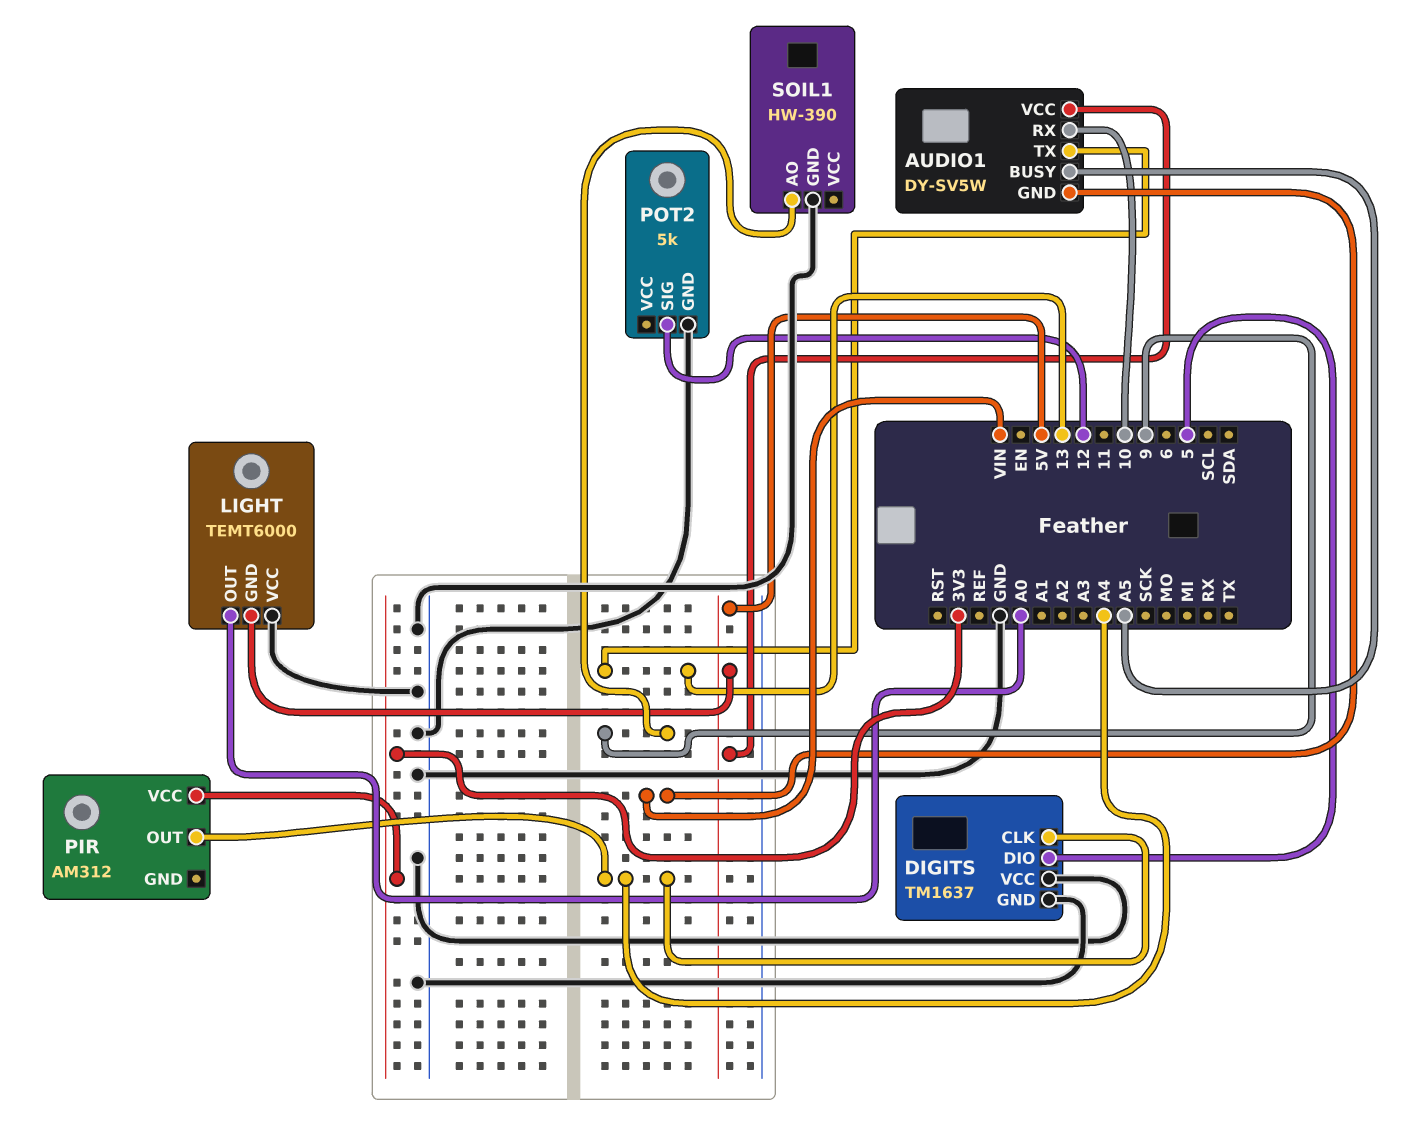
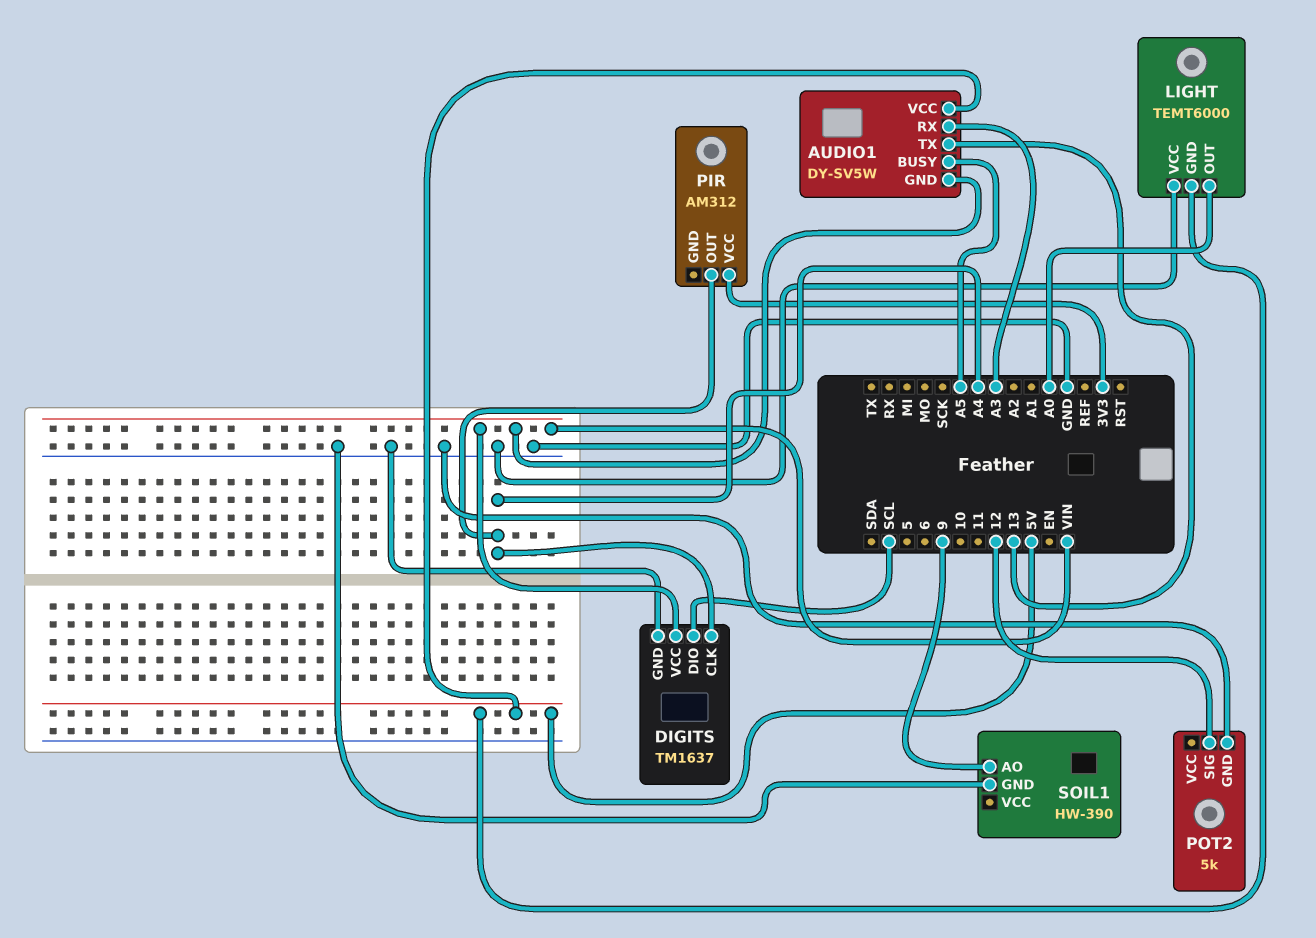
AUDIO1 pin RX: 10 -> A3
DIGITS pin DIO: 5 -> SCL
DIGITS pin VCC: GND -> VIN

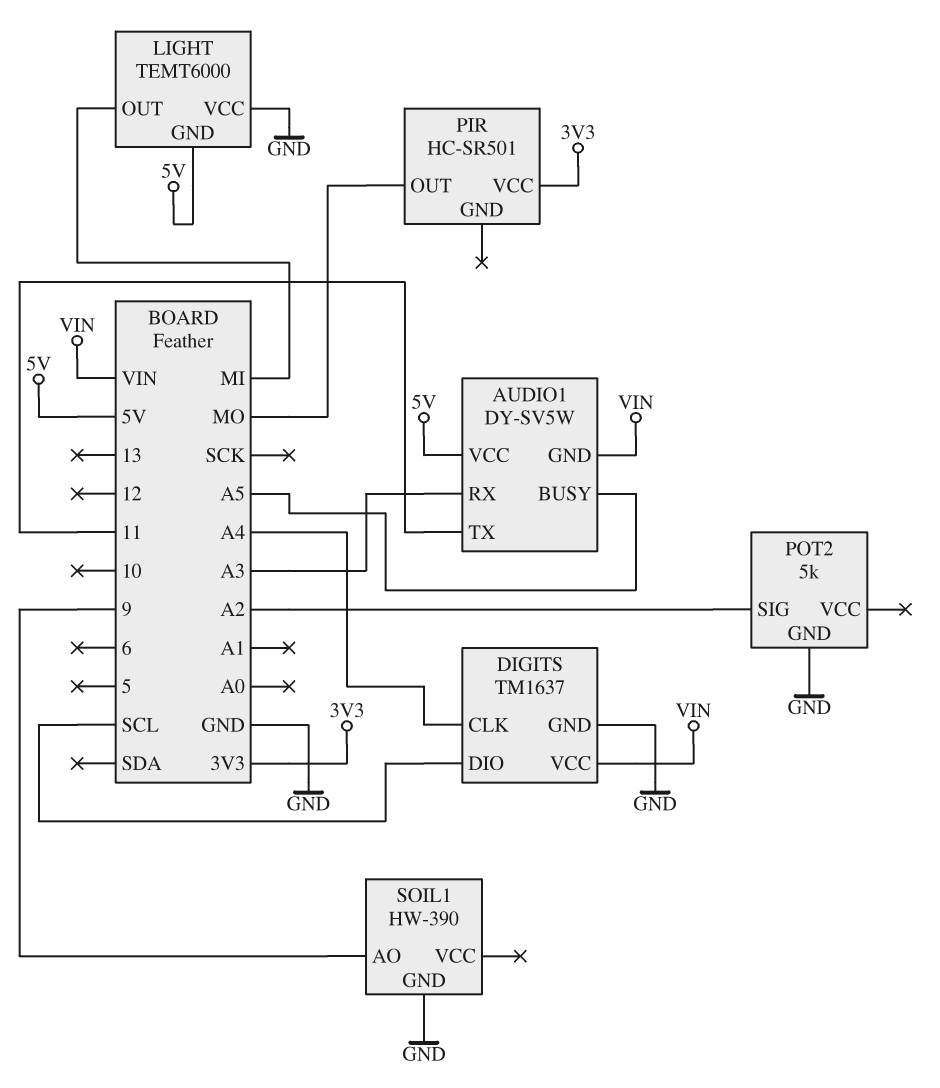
AUDIO1 pin TX: 13 -> 11
LIGHT pin OUT: A0 -> MI
PIR: AM312 -> HC-SR501
PIR pin OUT: A4 -> MO
POT2 pin SIG: 12 -> A2

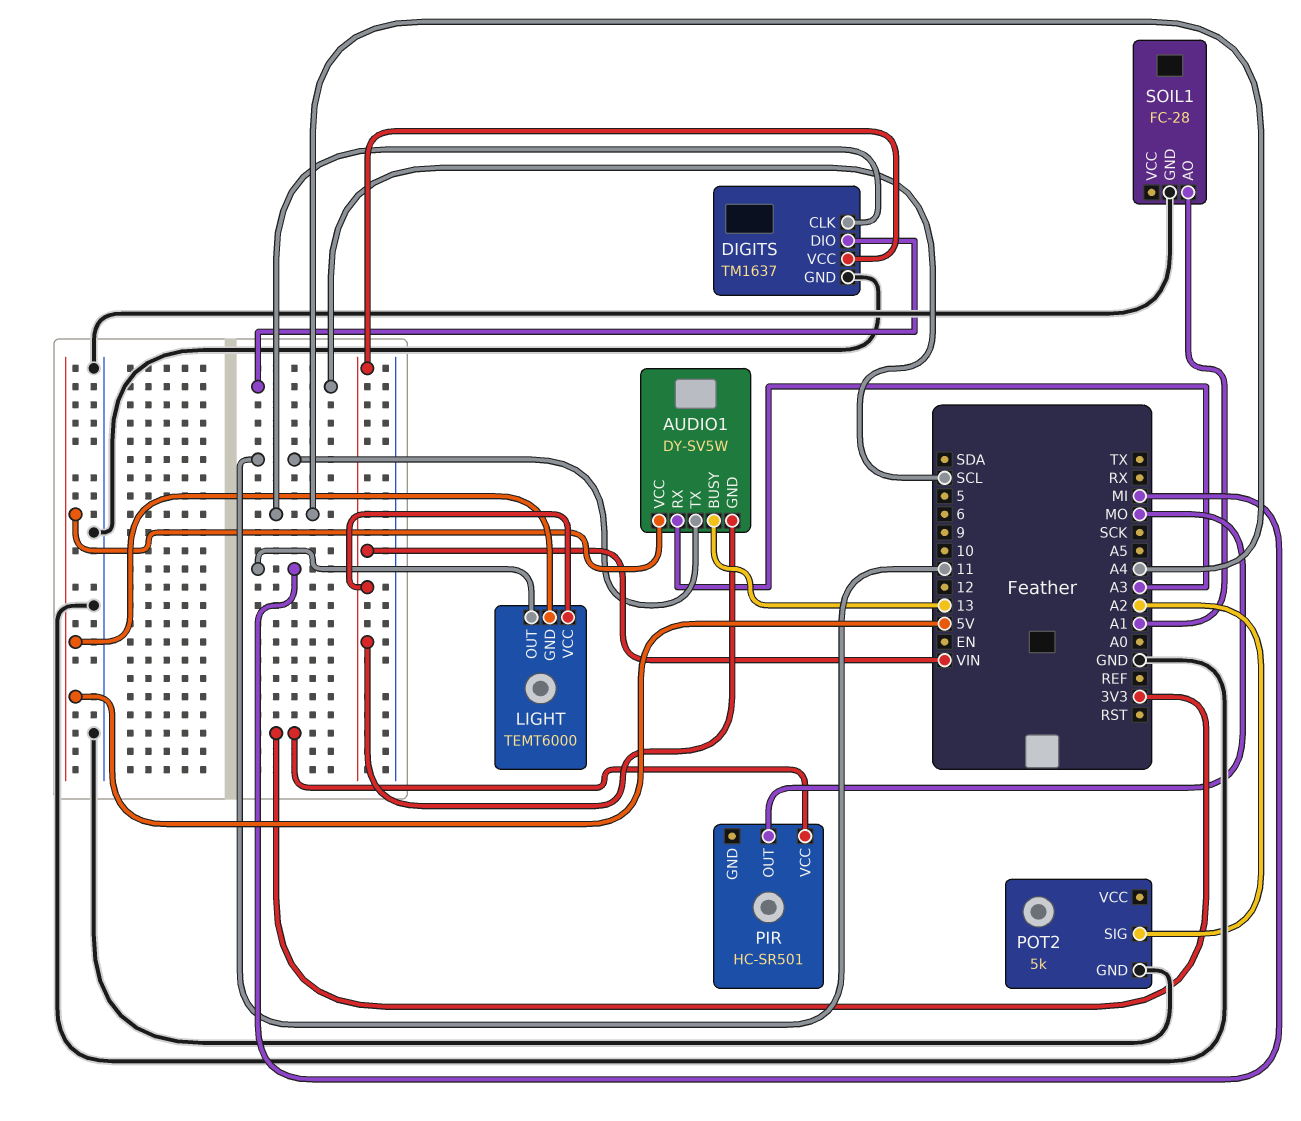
AUDIO1 pin BUSY: A5 -> 13
LIGHT pin VCC: GND -> VIN
SOIL1: HW-390 -> FC-28
SOIL1 pin AO: 9 -> A1

